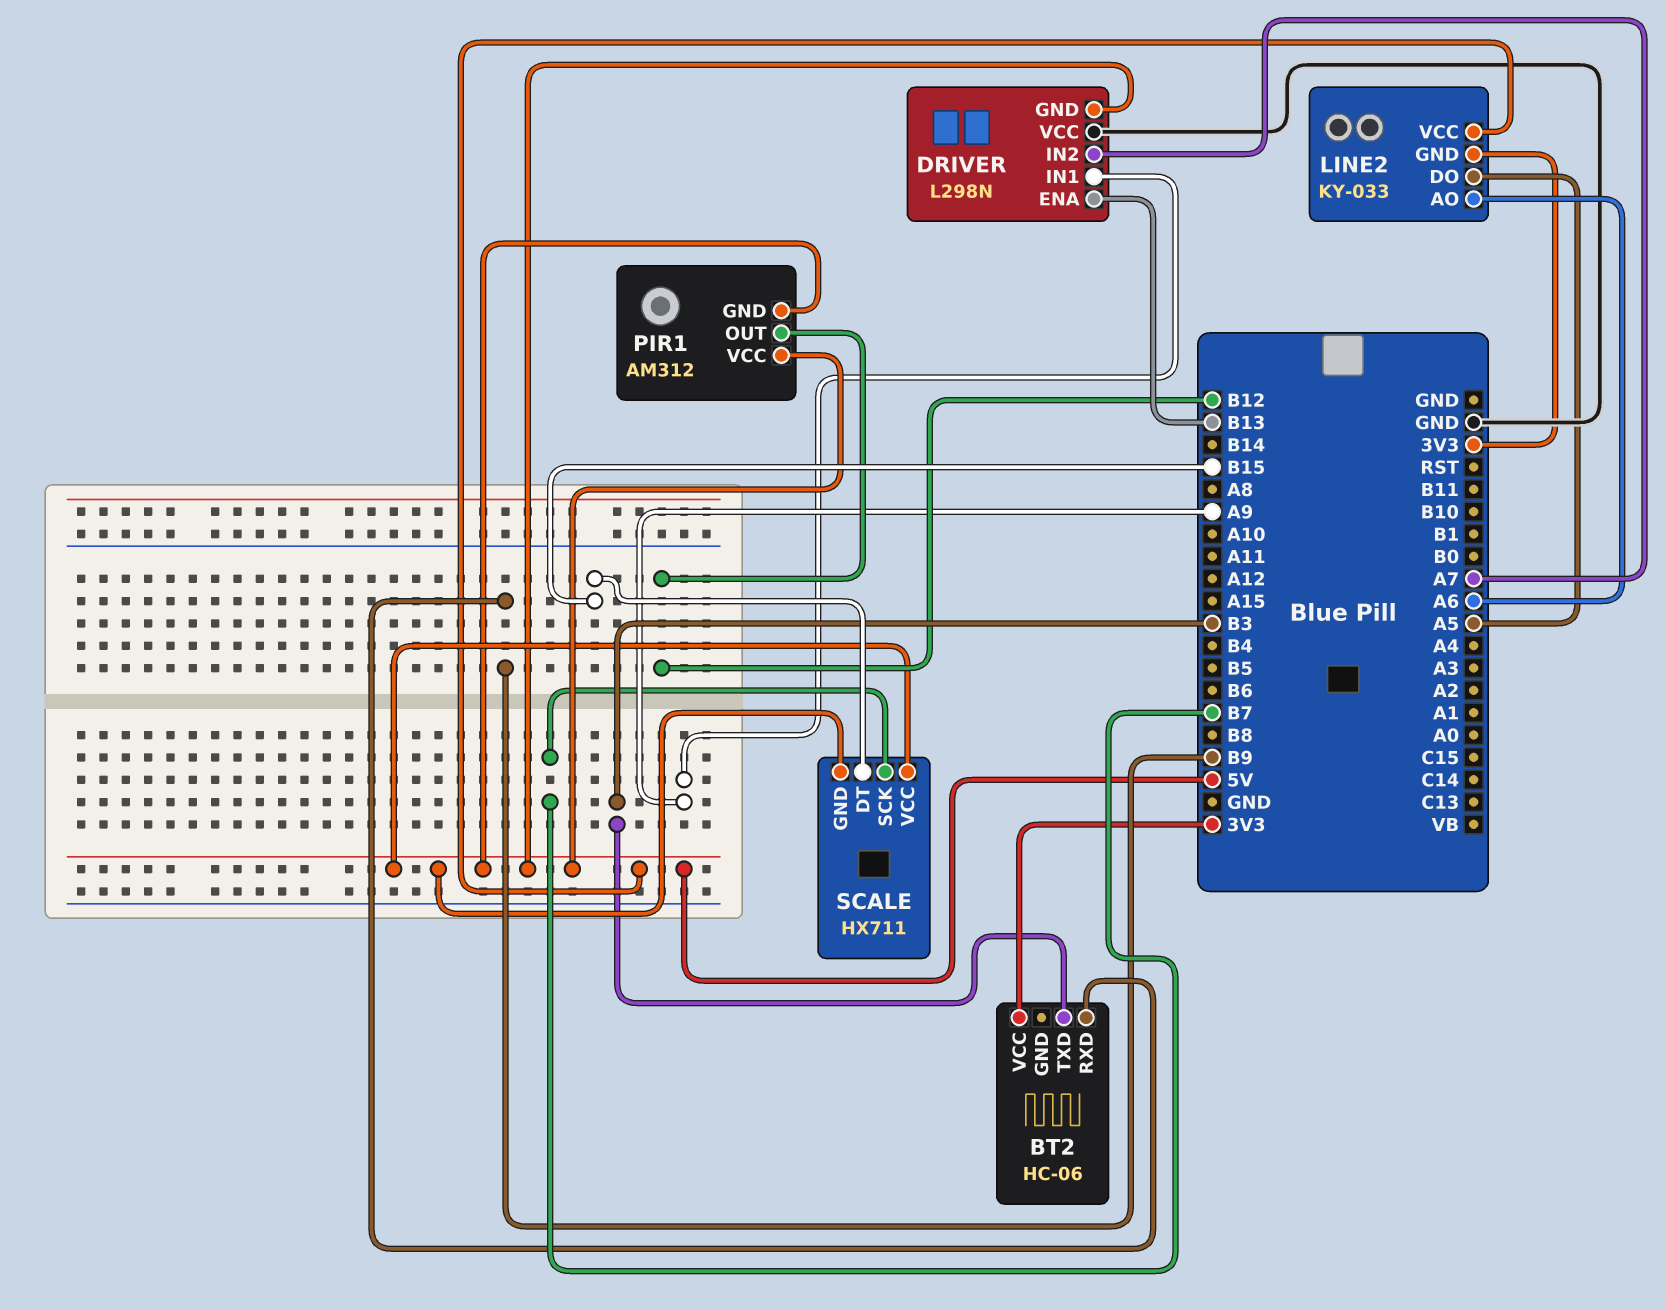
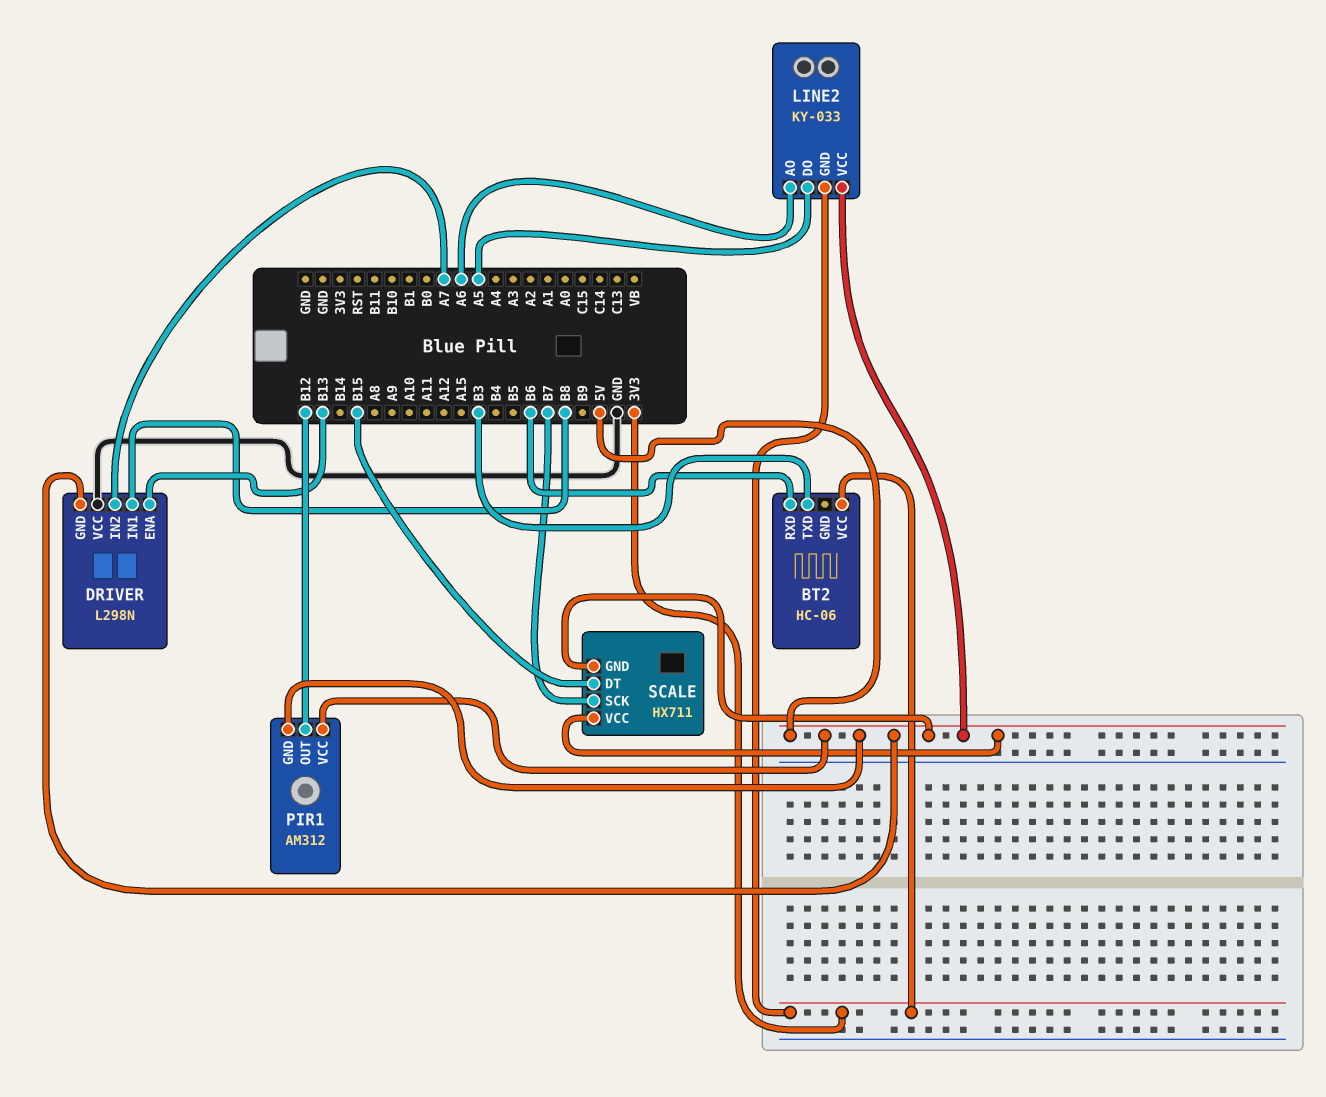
BT2 pin RXD: B9 -> B6
DRIVER pin IN1: A9 -> B8

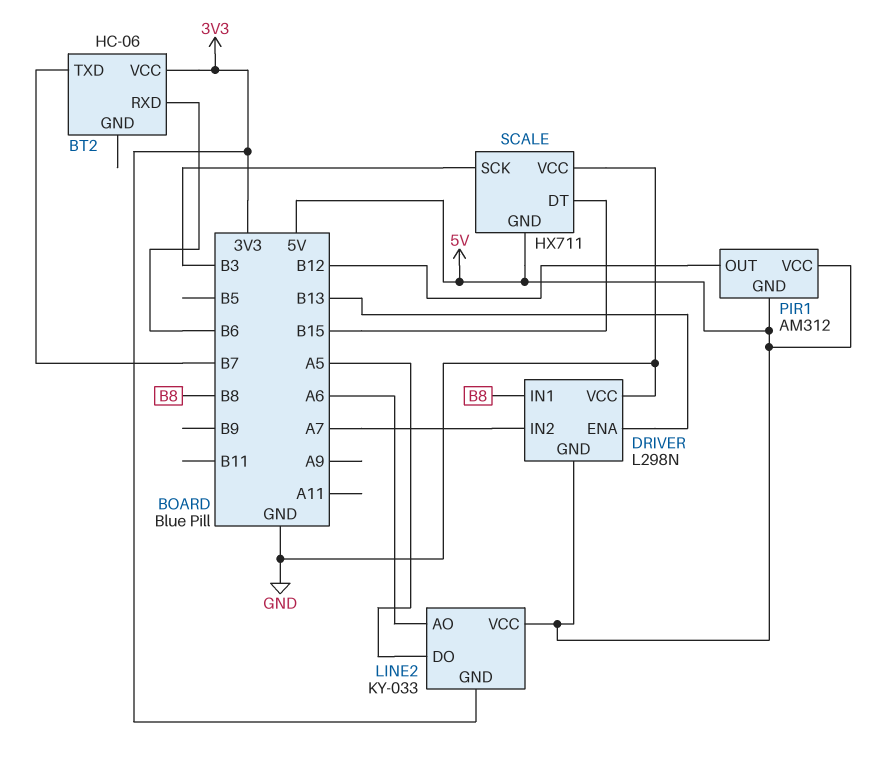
BT2 pin TXD: B3 -> B7
SCALE pin SCK: B7 -> B3
SCALE pin VCC: 5V -> GND

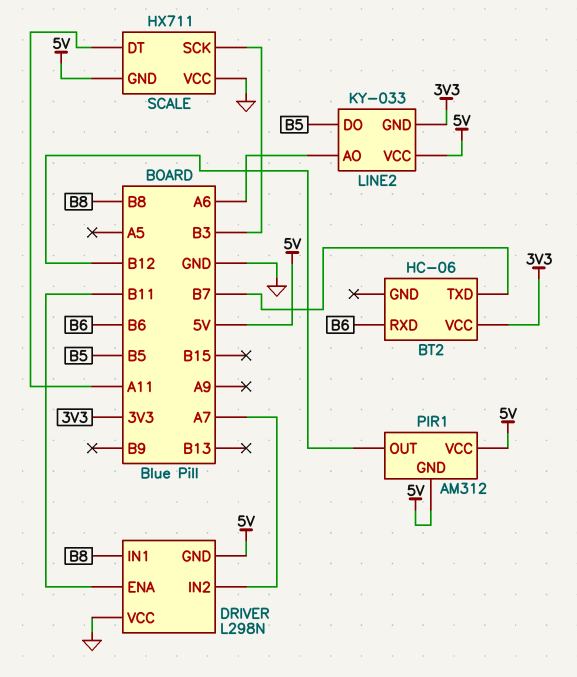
DRIVER pin ENA: B13 -> B11
LINE2 pin DO: A5 -> B5
SCALE pin DT: B15 -> A11

